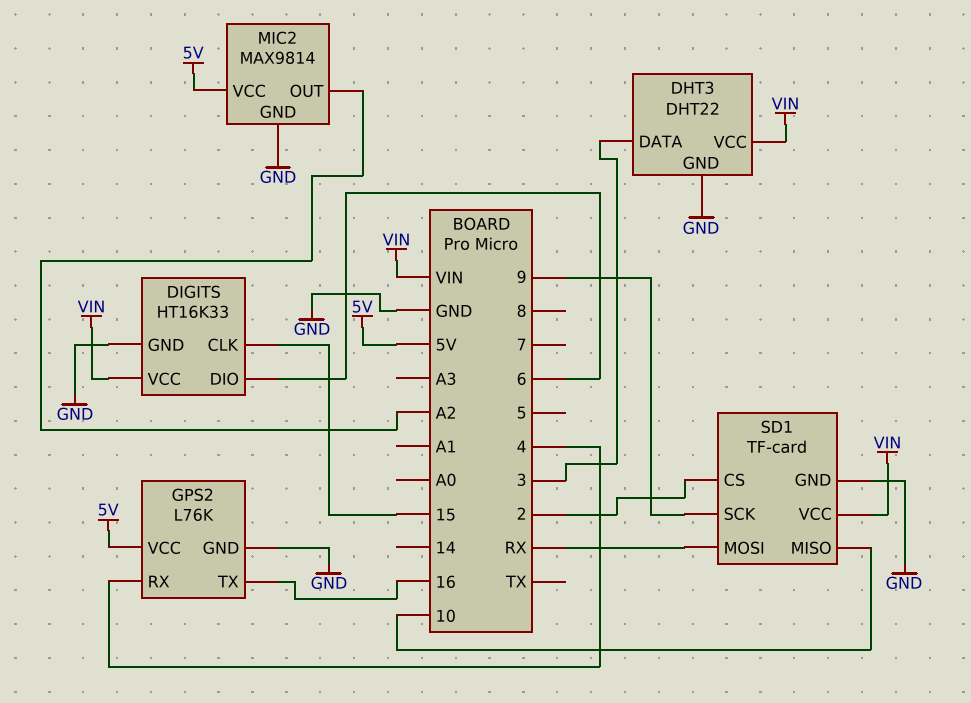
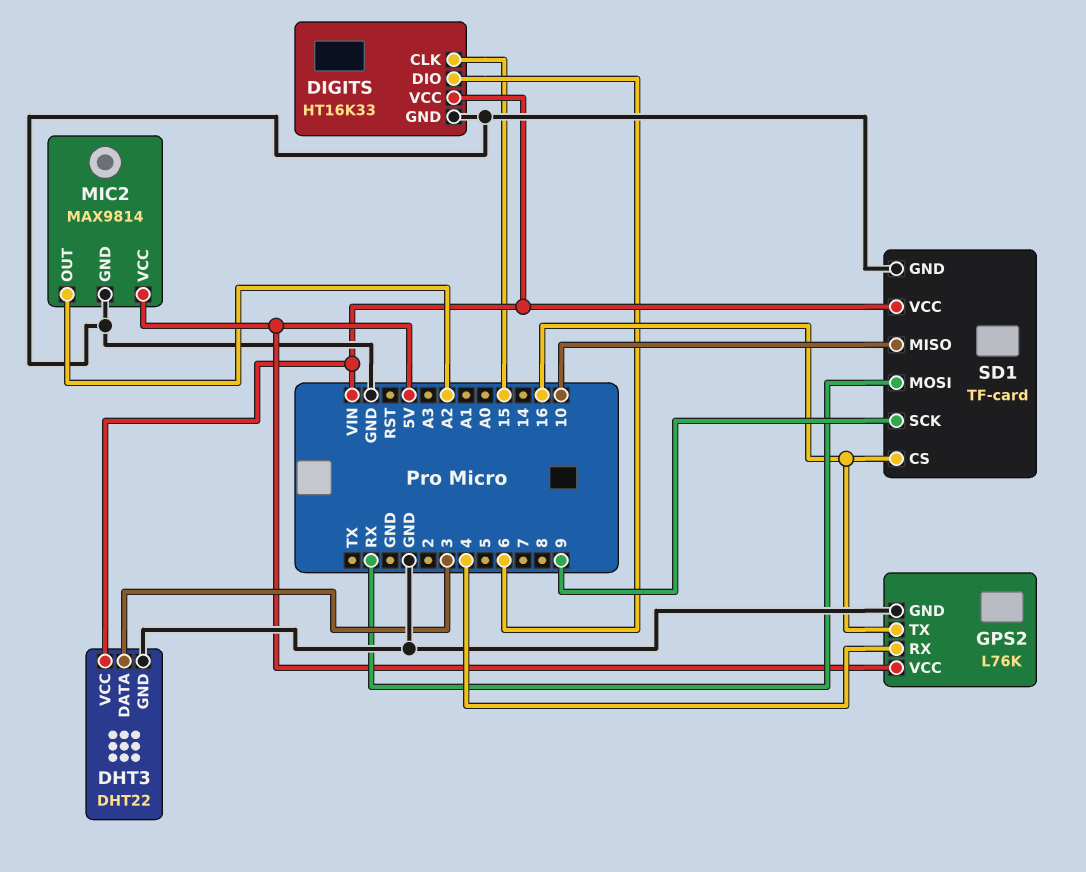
SD1 pin CS: 2 -> 16

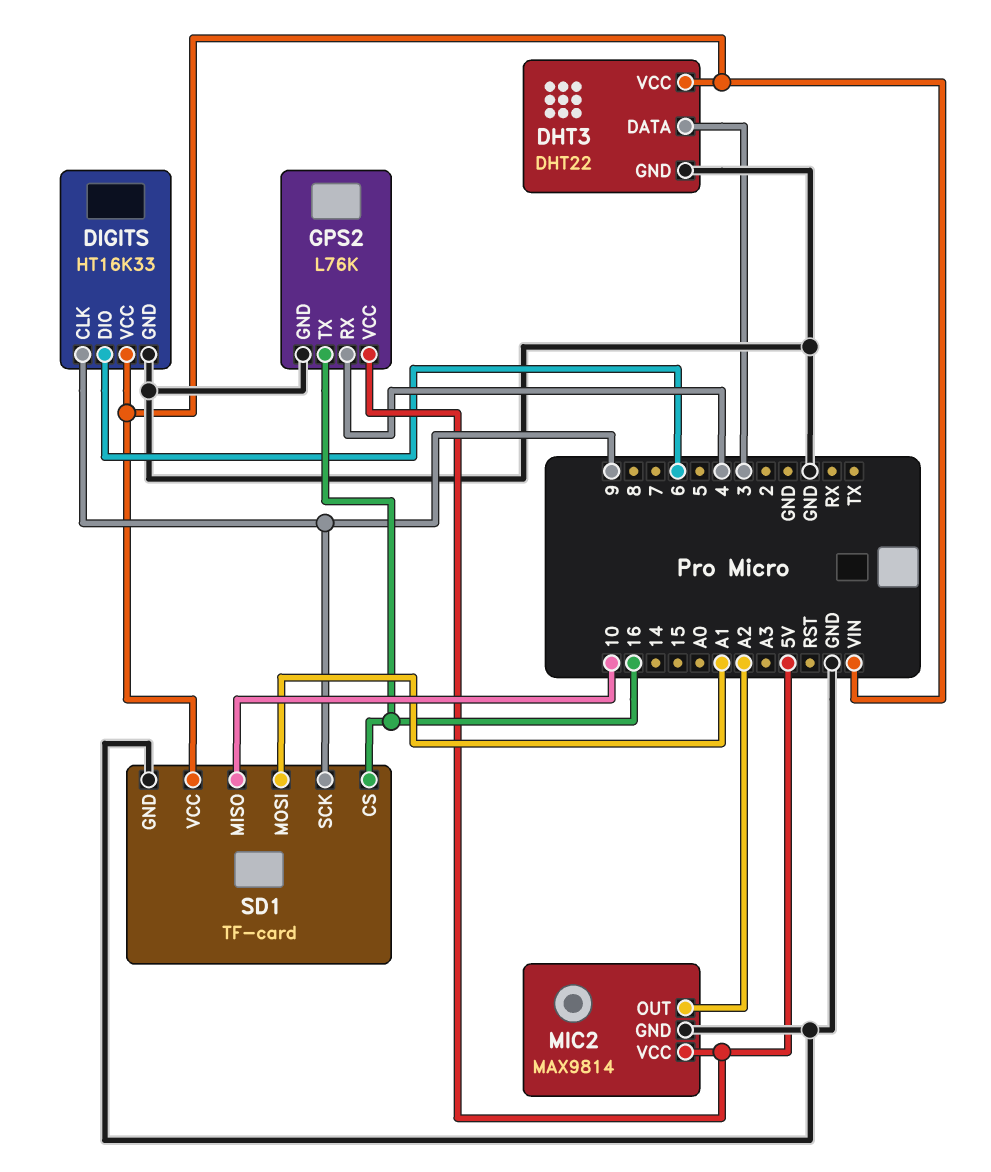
DIGITS pin CLK: 15 -> 9
SD1 pin MOSI: RX -> A1

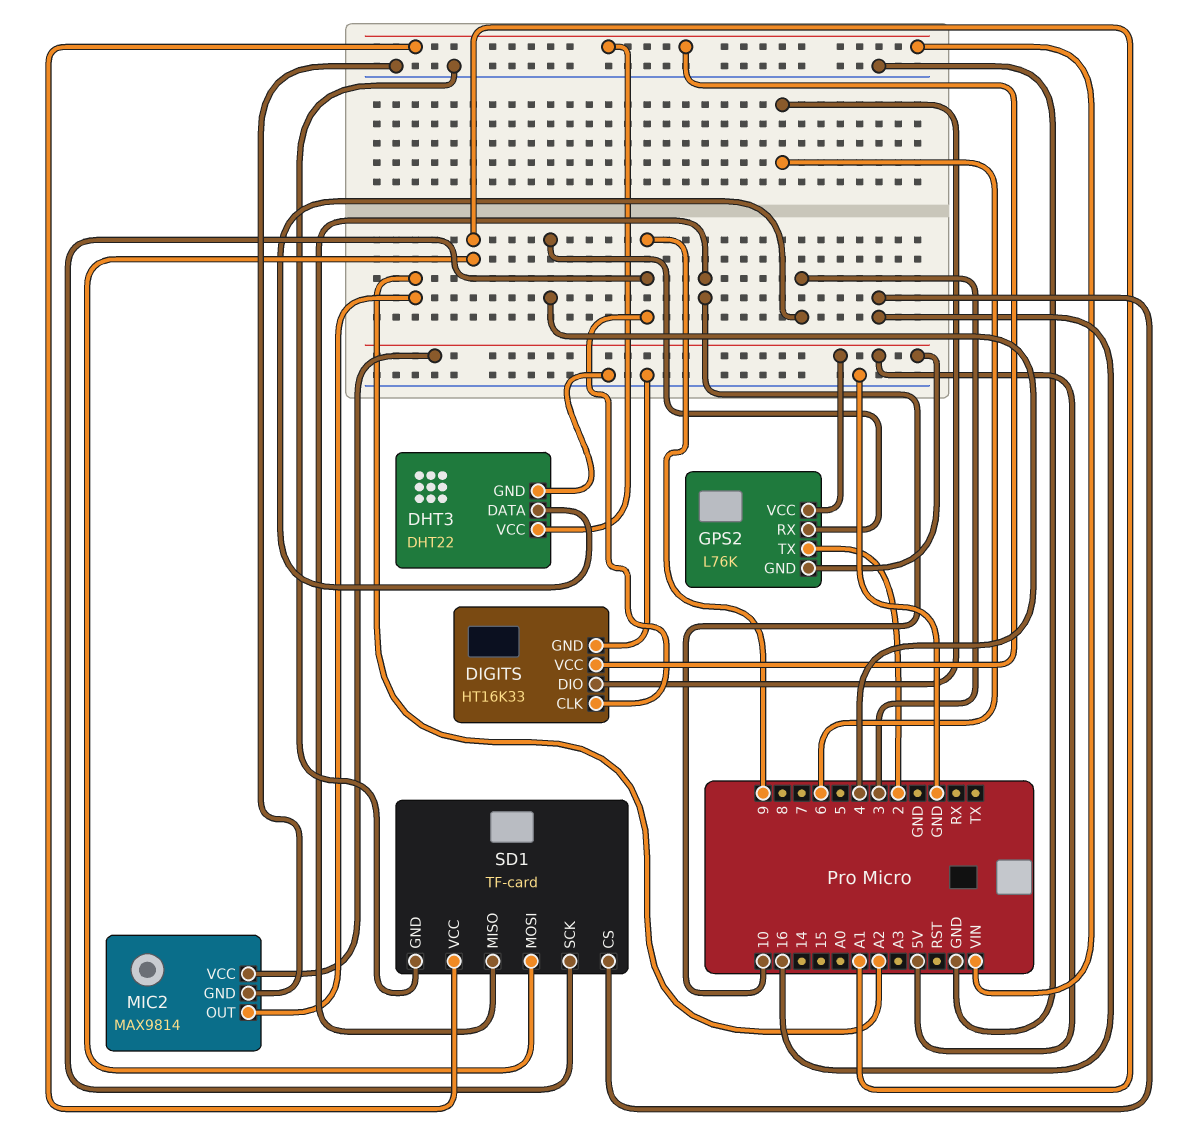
GPS2 pin GND: GND -> 5V
GPS2 pin TX: 16 -> 2

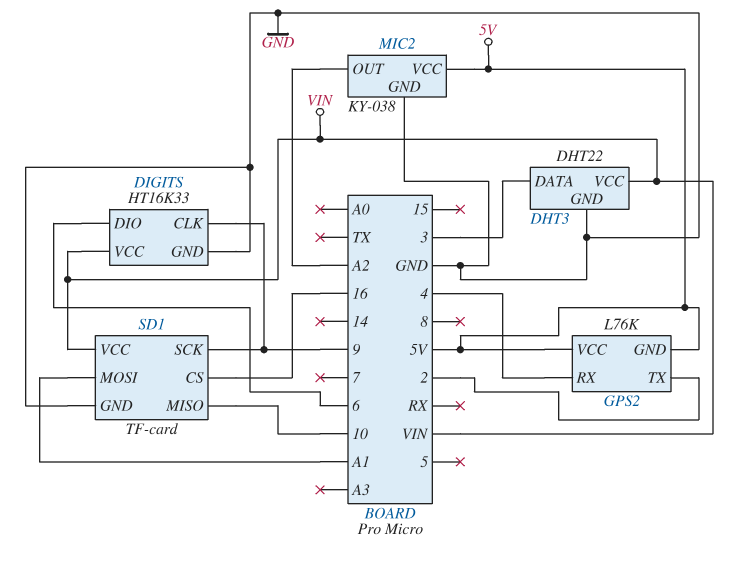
MIC2: MAX9814 -> KY-038

